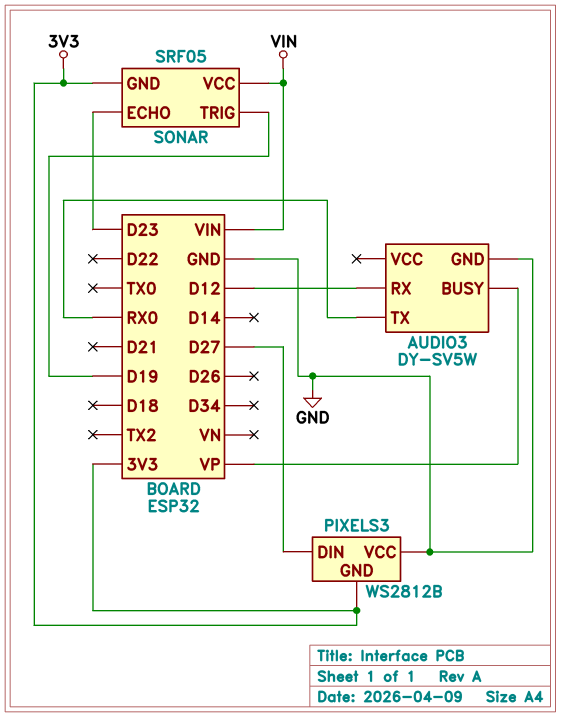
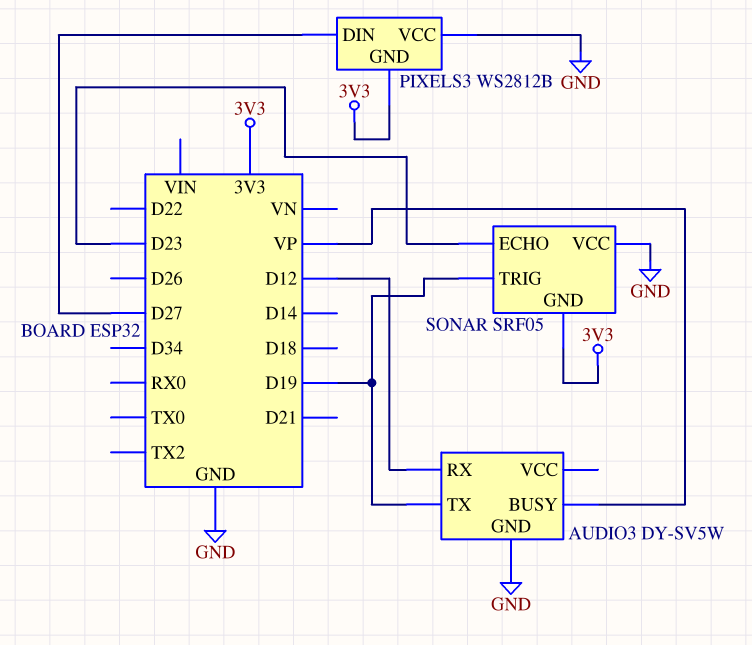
AUDIO3 pin TX: RX0 -> D19
SONAR pin VCC: VIN -> GND

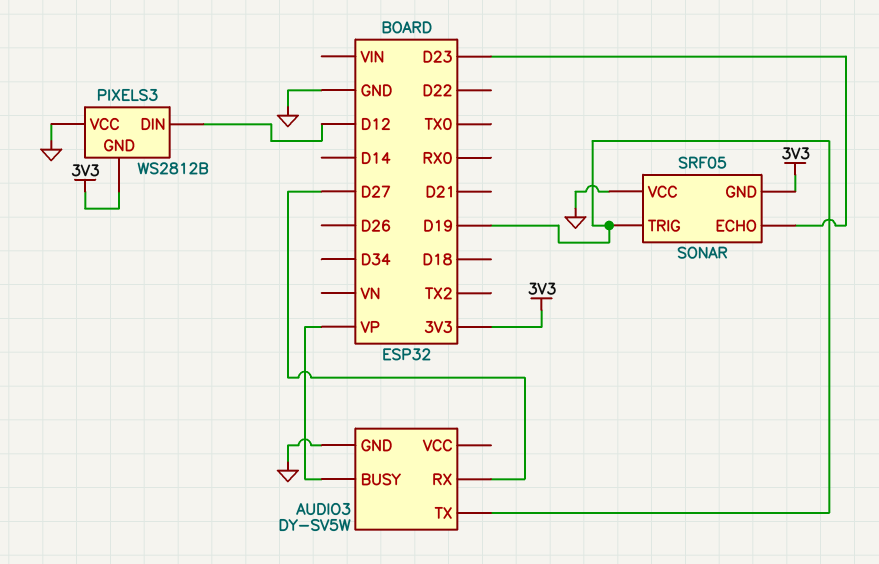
AUDIO3 pin RX: D12 -> D27
PIXELS3 pin DIN: D27 -> D12

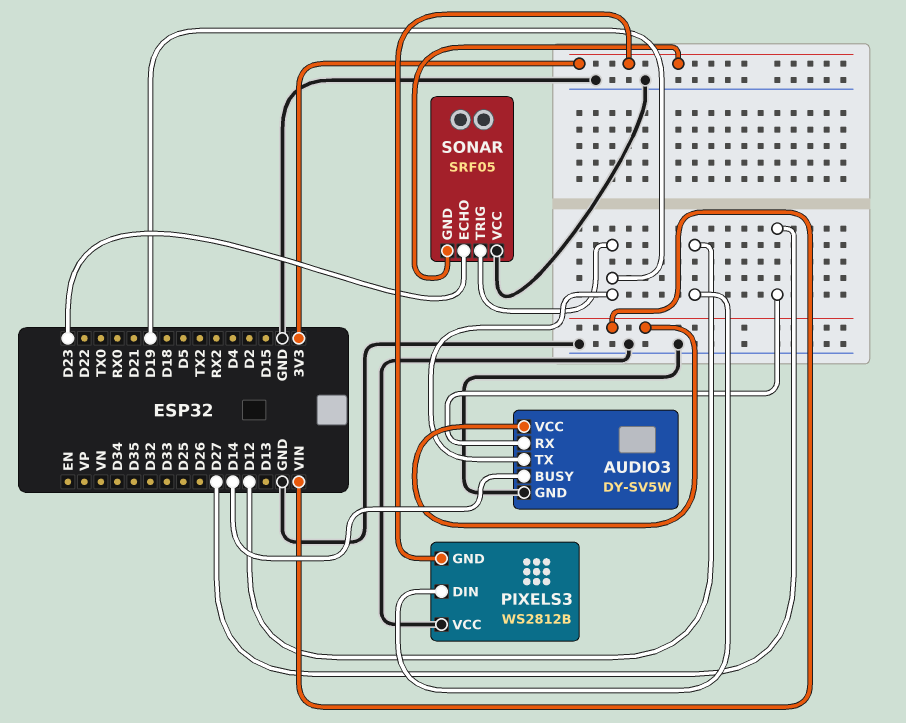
AUDIO3 pin BUSY: VP -> D14
AUDIO3 pin VCC: none -> VIN

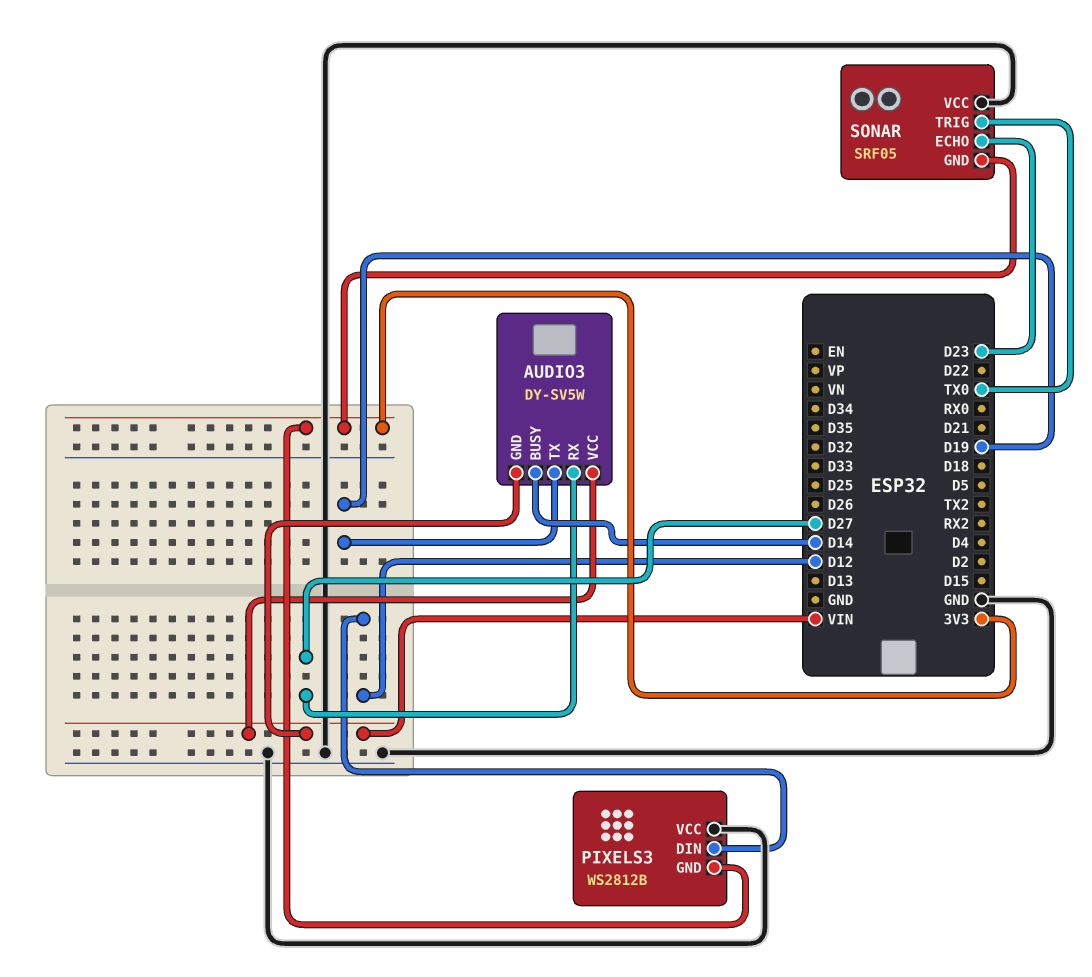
AUDIO3 pin GND: GND -> VIN
SONAR pin TRIG: D19 -> TX0

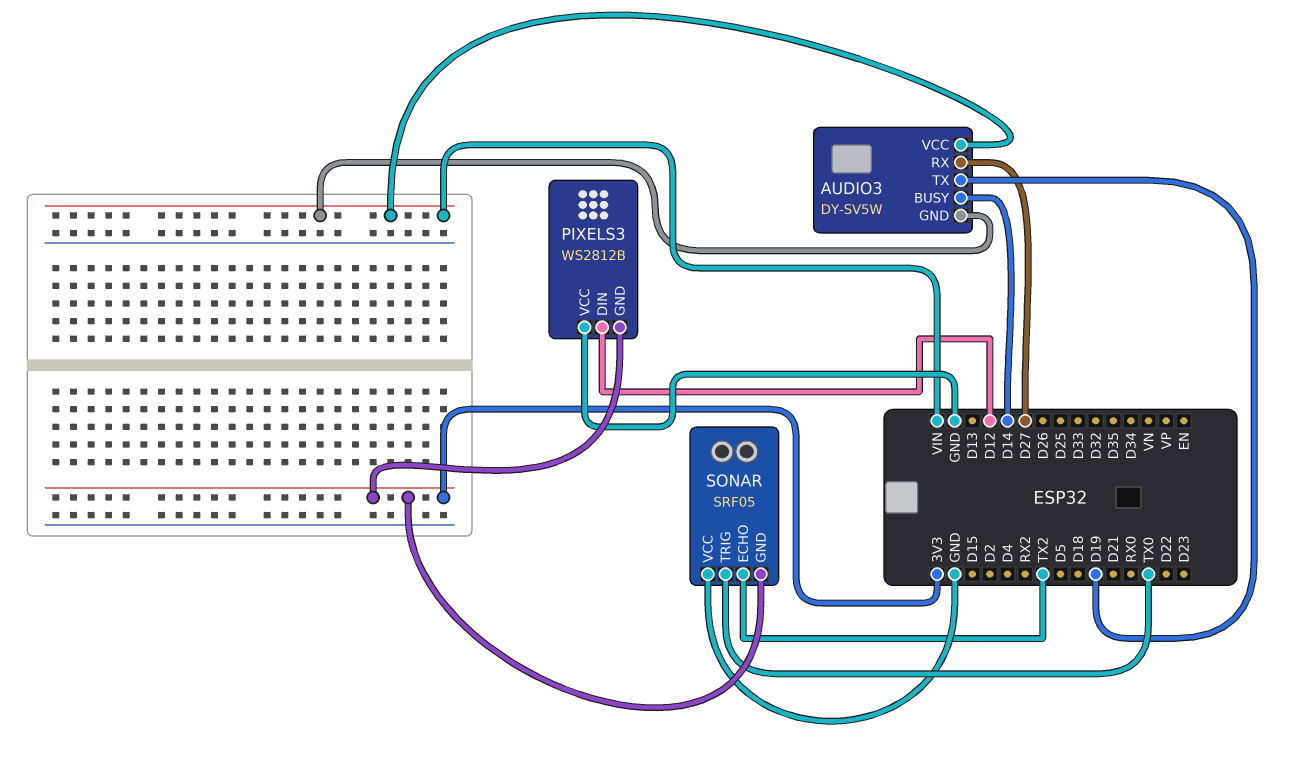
SONAR pin ECHO: D23 -> TX2

